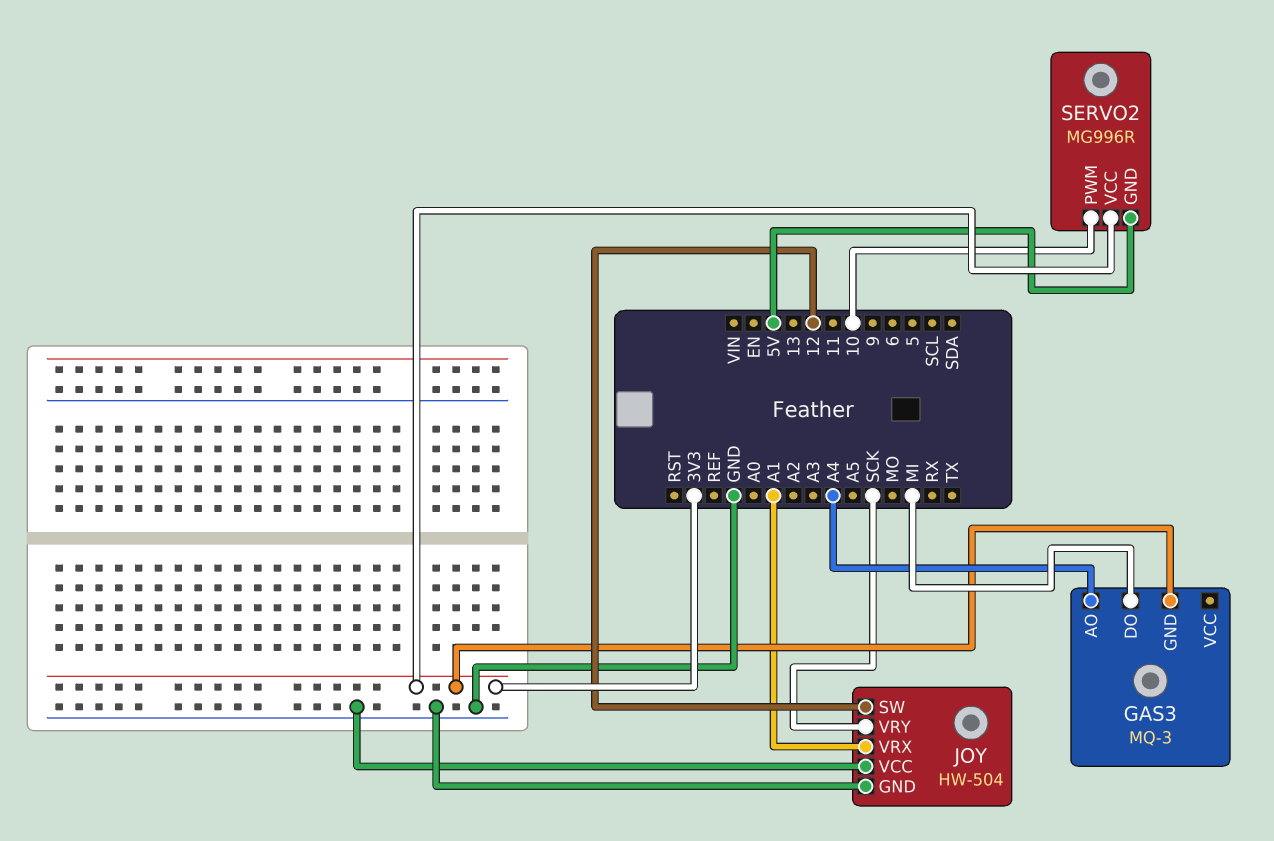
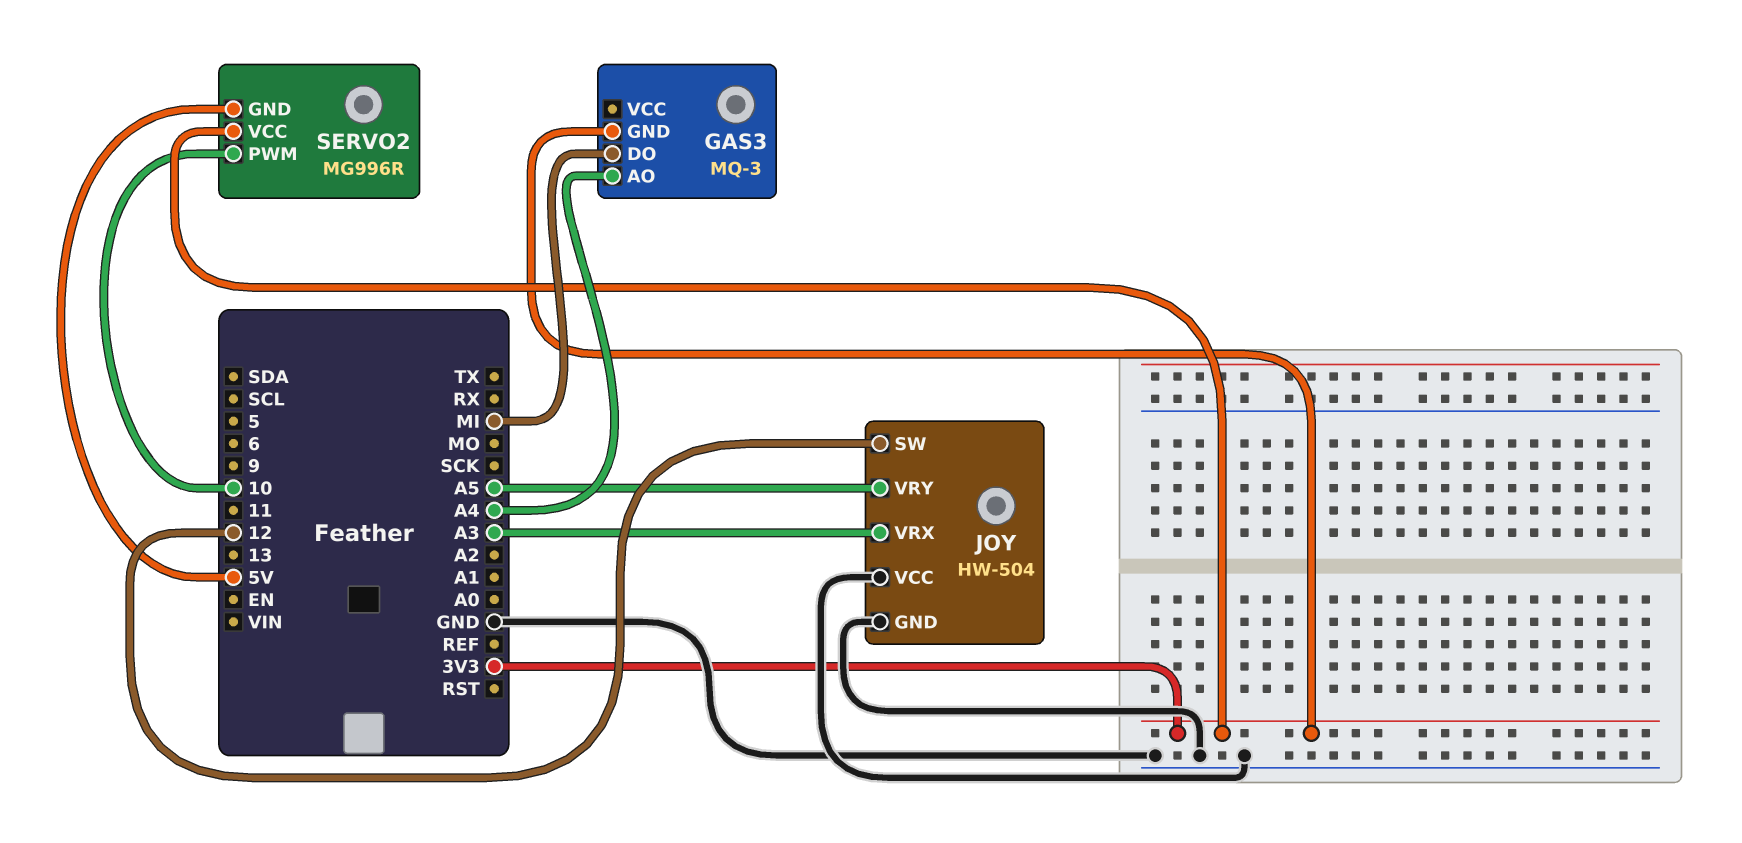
JOY pin VRX: A1 -> A3
JOY pin VRY: SCK -> A5

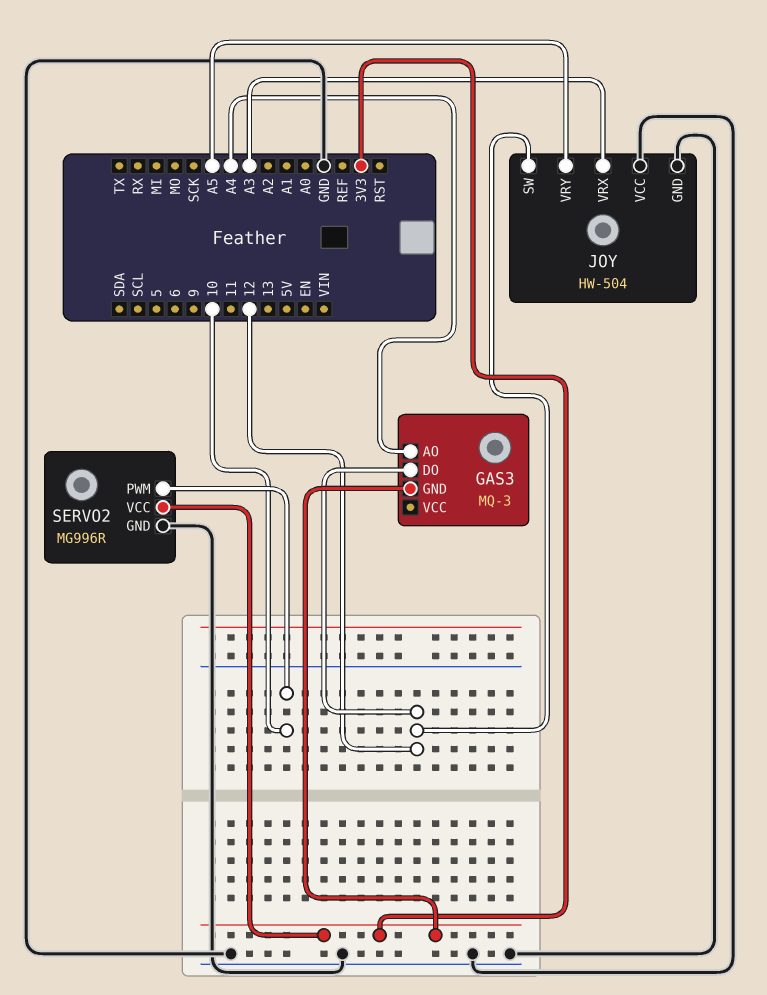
GAS3 pin DO: MI -> 12
SERVO2 pin GND: 5V -> GND

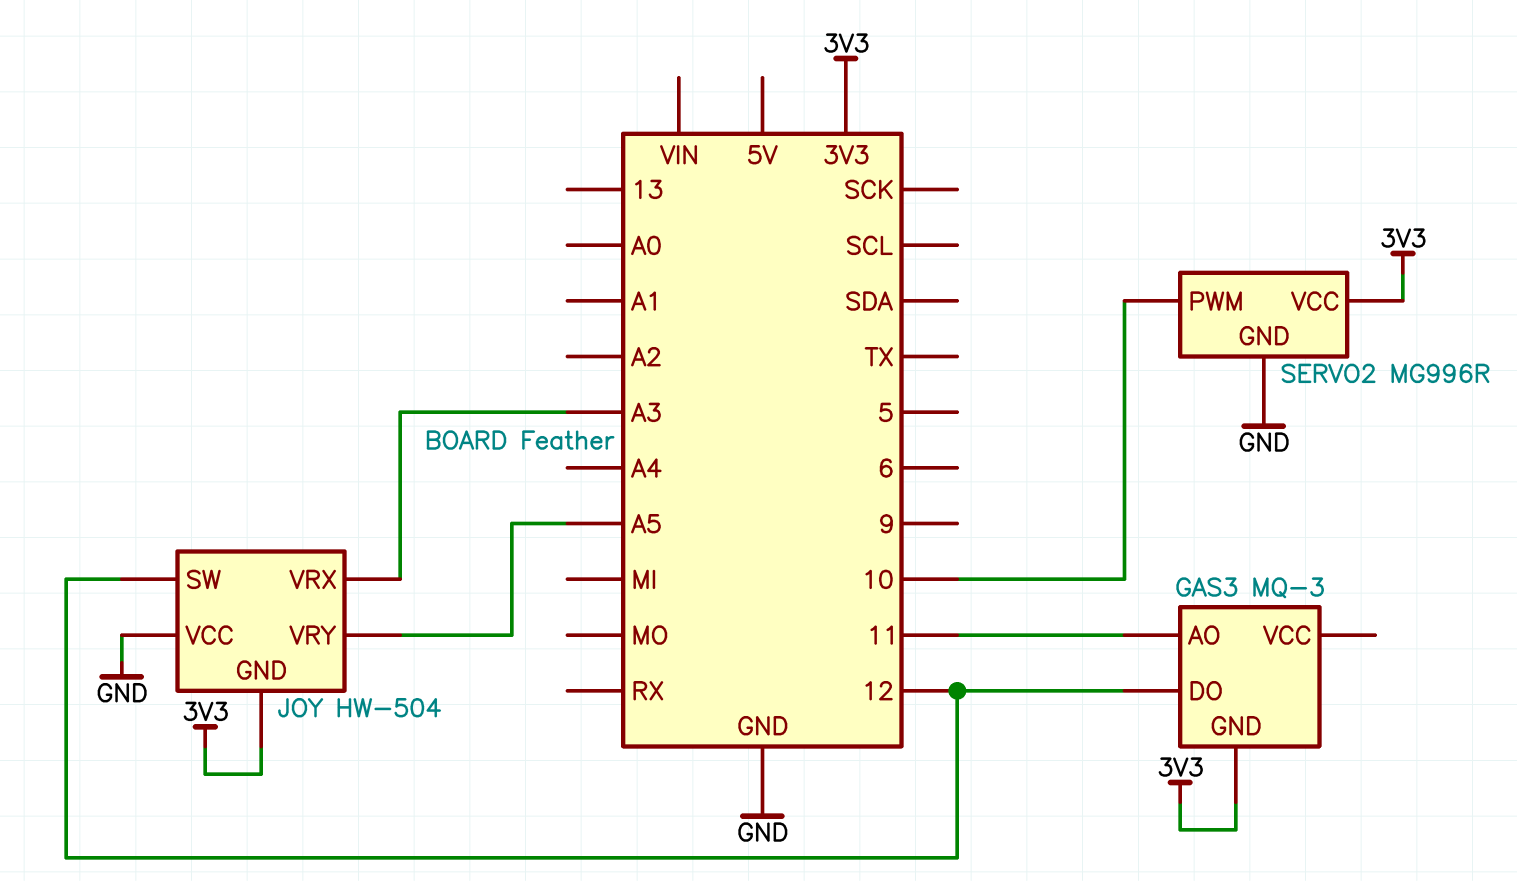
GAS3 pin AO: A4 -> 11
JOY pin GND: GND -> 3V3

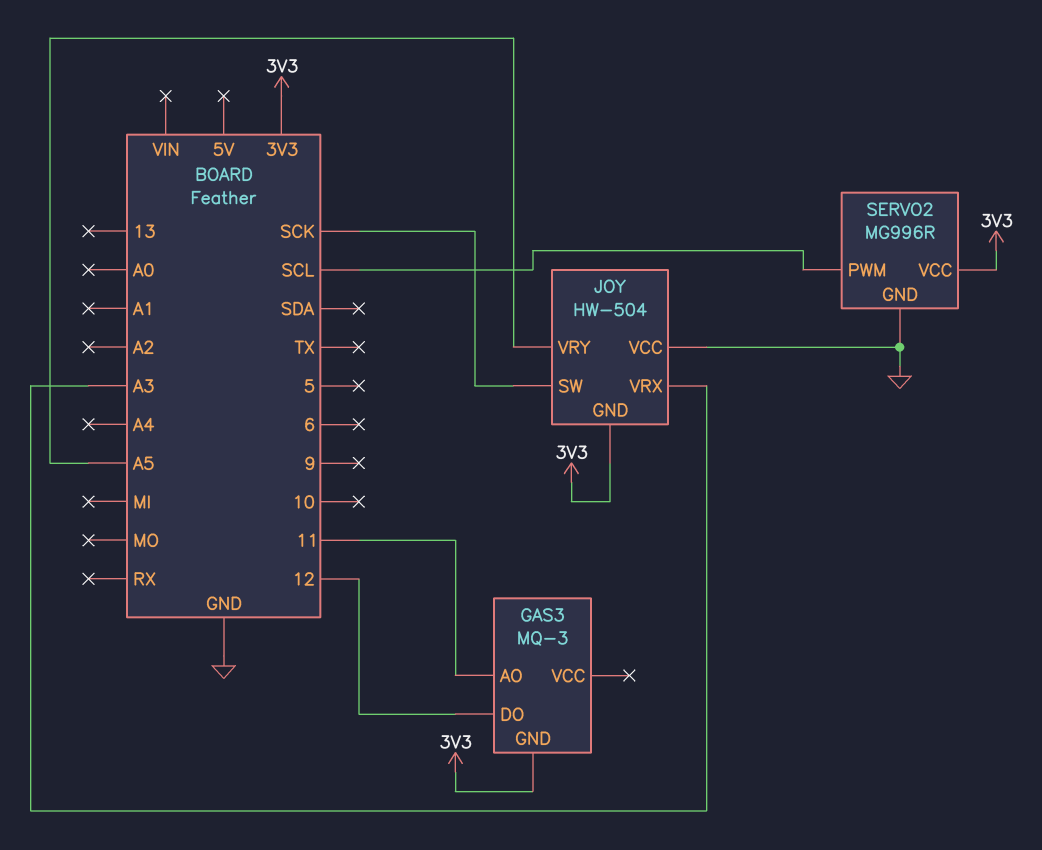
JOY pin SW: 12 -> SCK
SERVO2 pin PWM: 10 -> SCL

